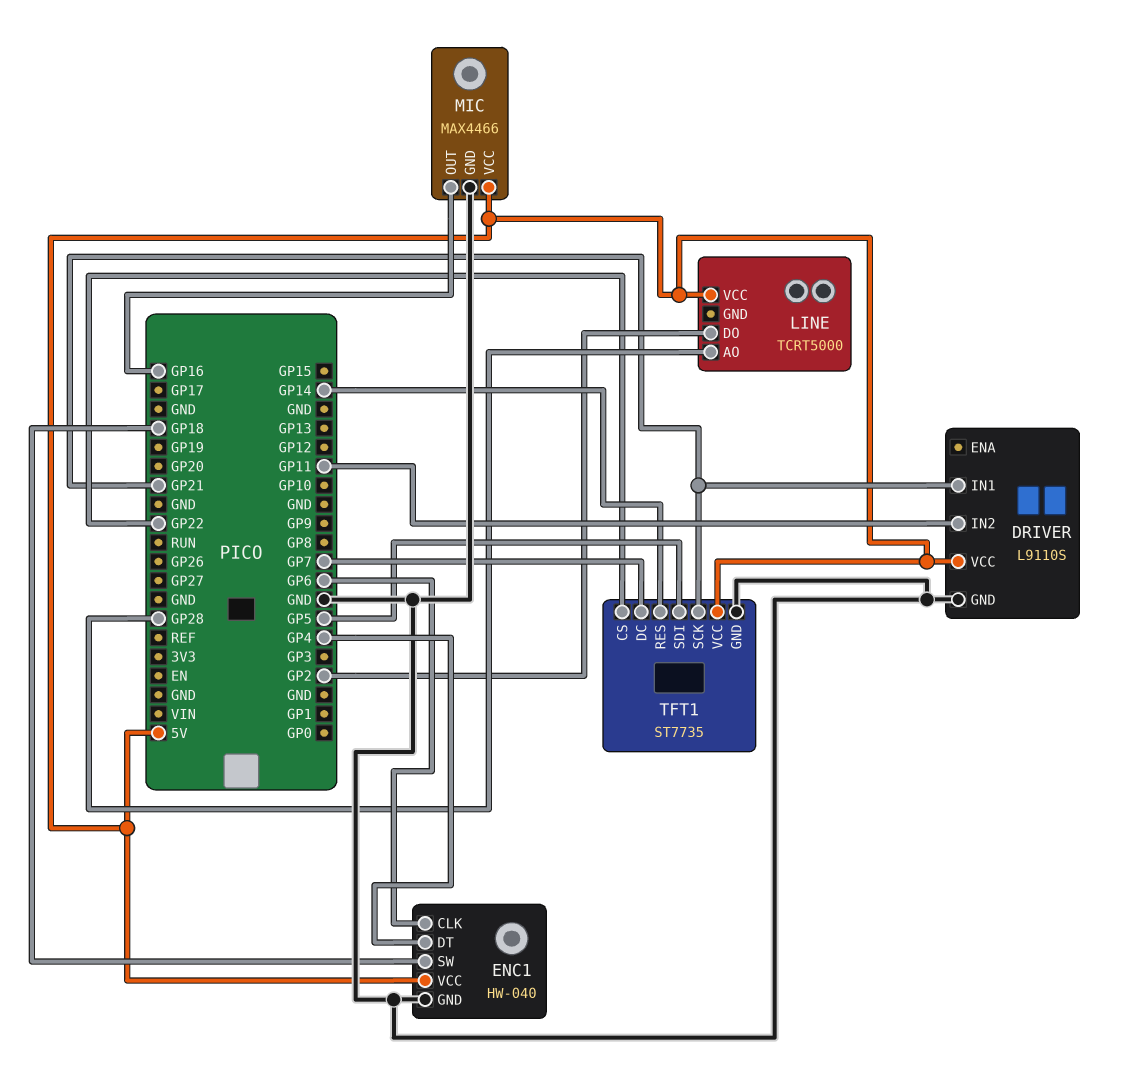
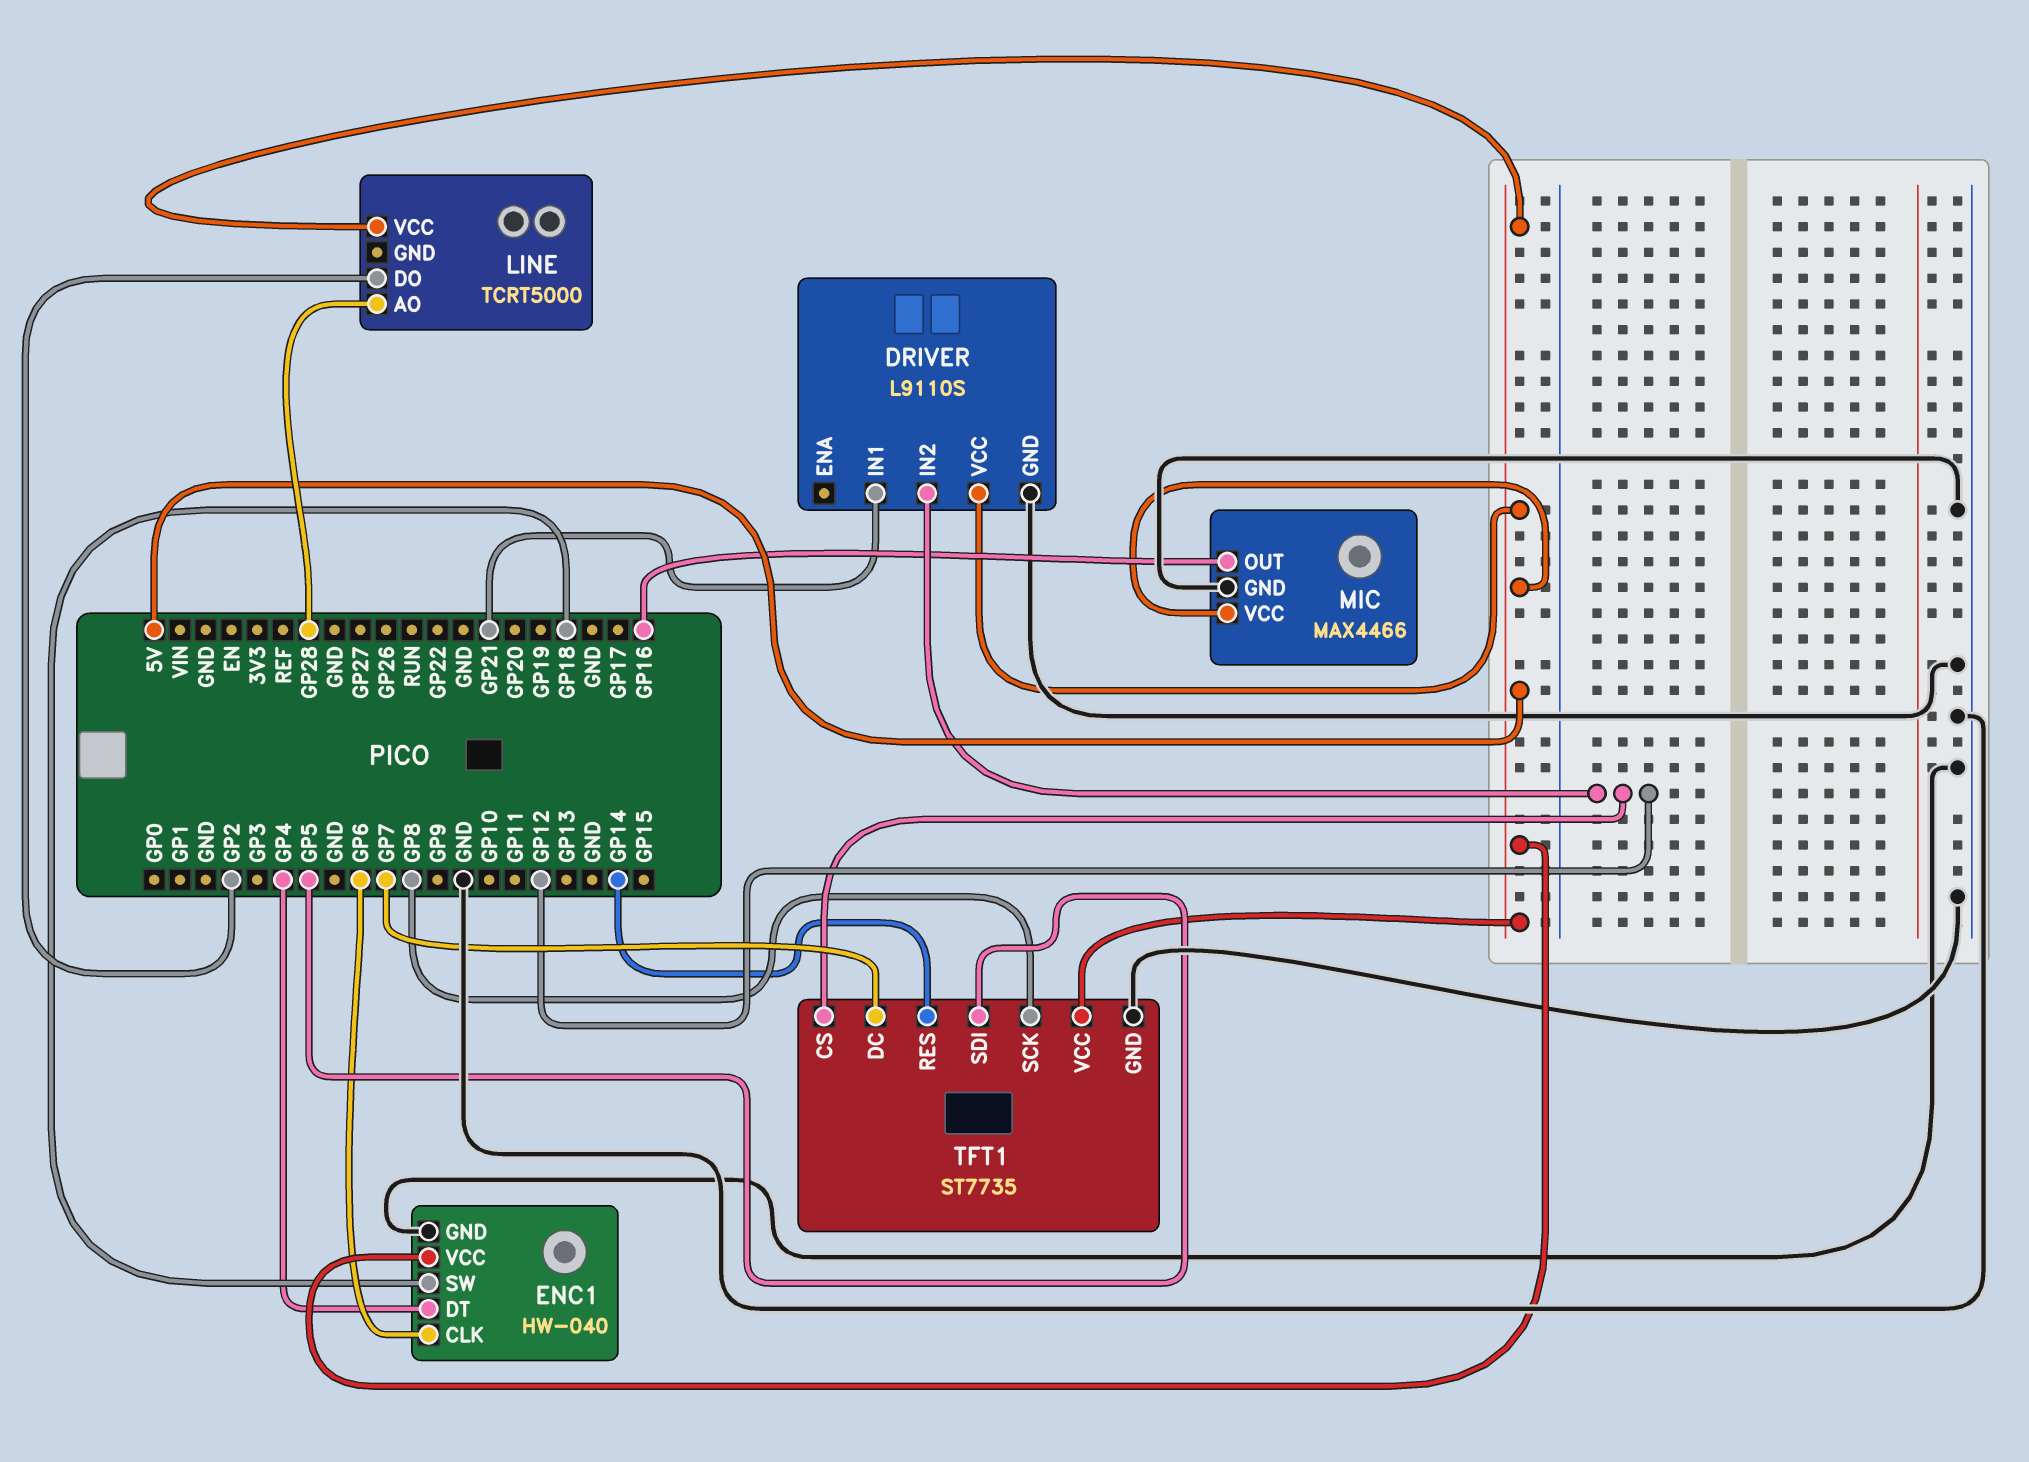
DRIVER pin IN2: GP11 -> GP12
TFT1 pin CS: GP22 -> GP12
TFT1 pin SCK: GP21 -> GP8

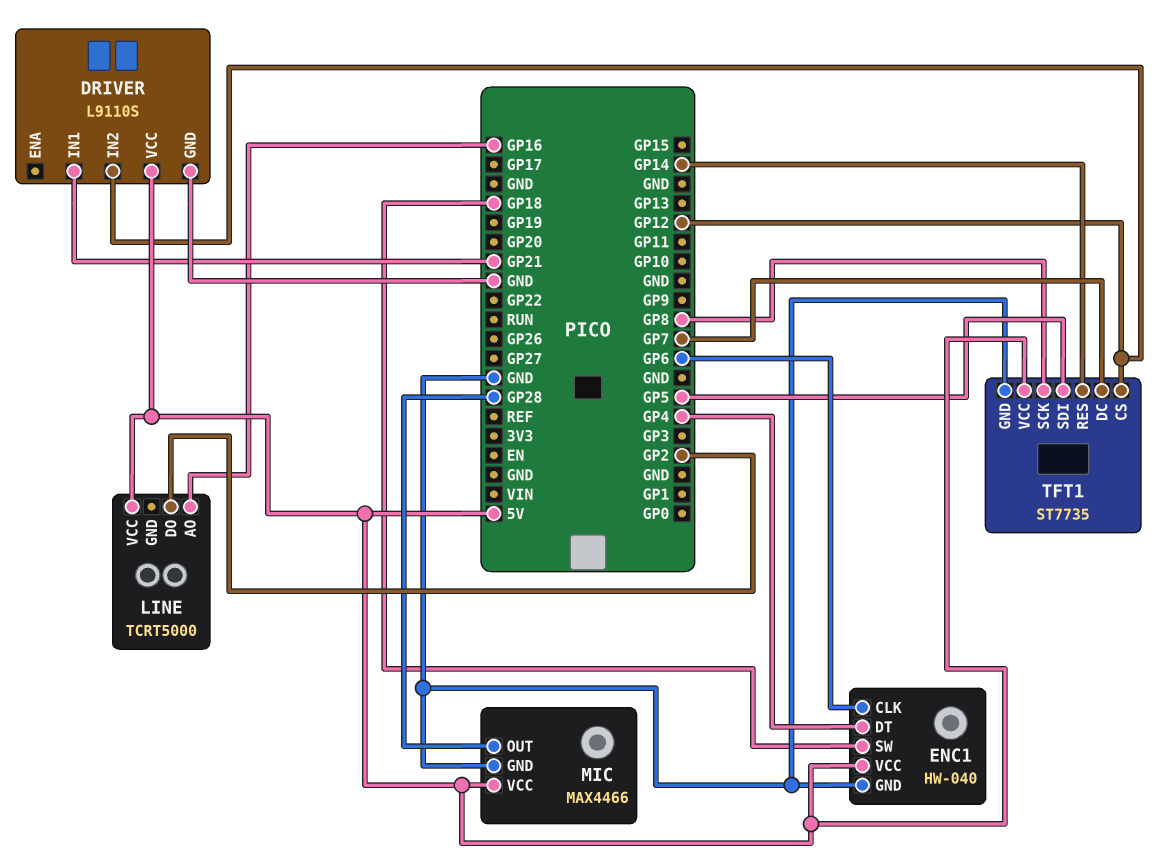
LINE pin AO: GP28 -> GP16
MIC pin OUT: GP16 -> GP28

